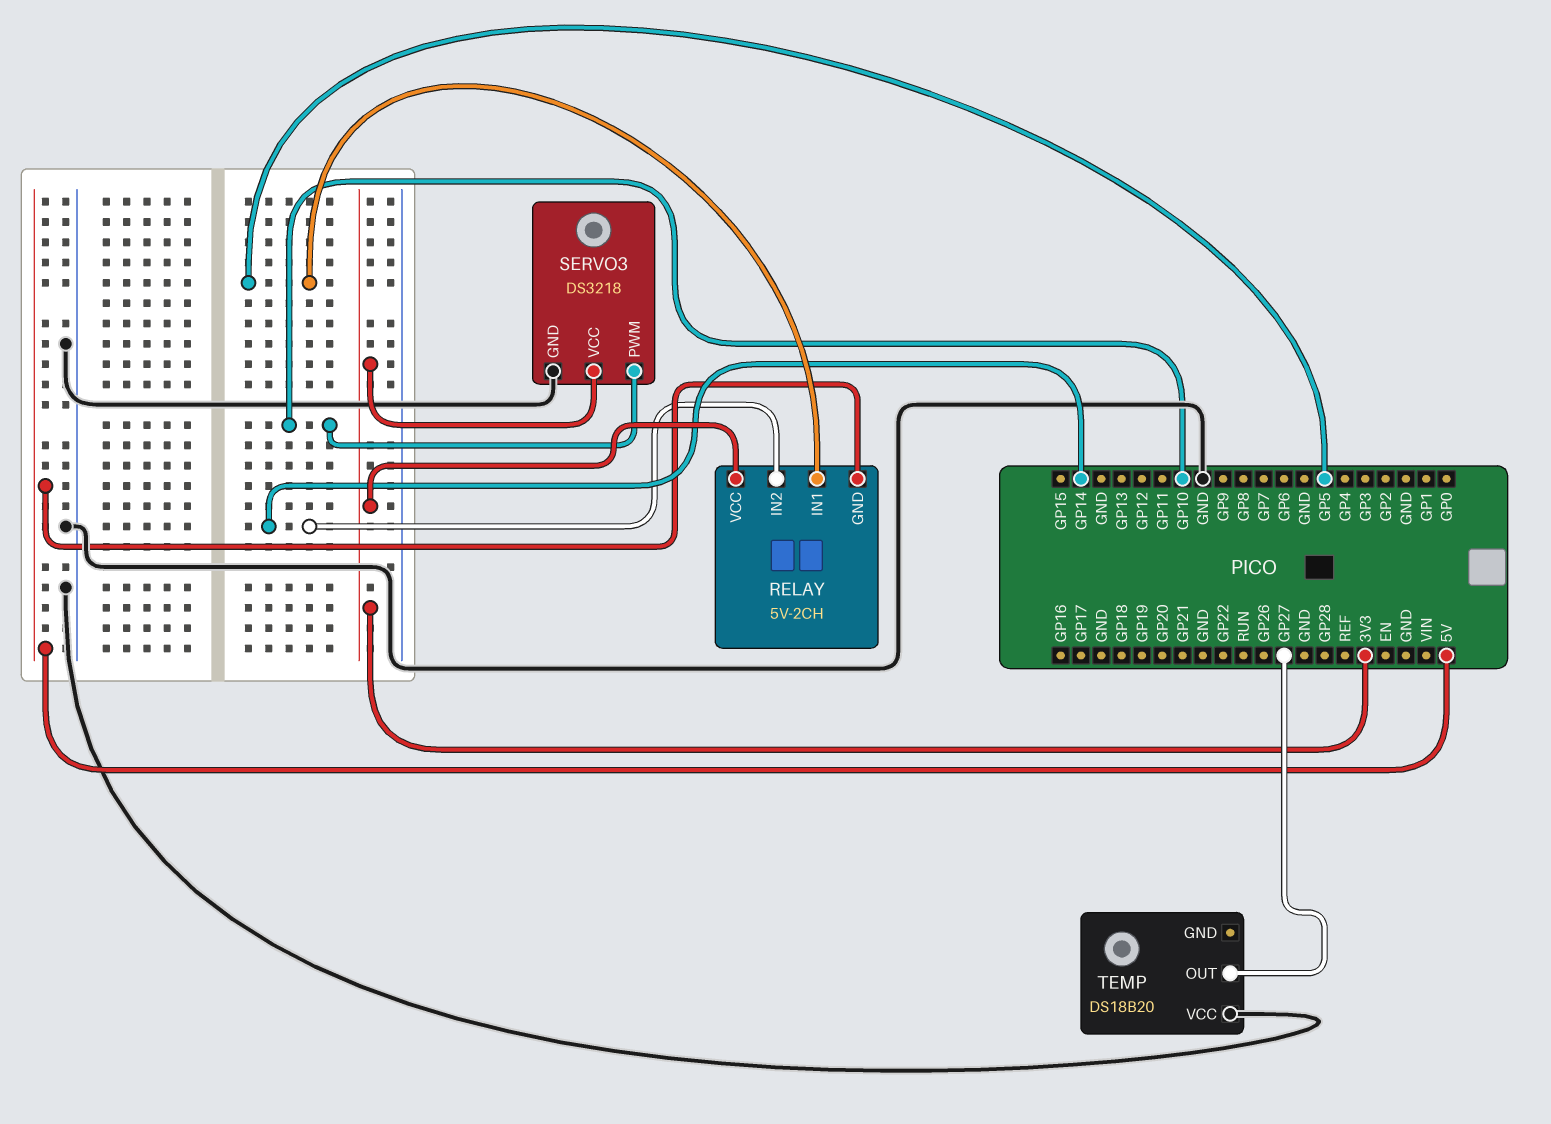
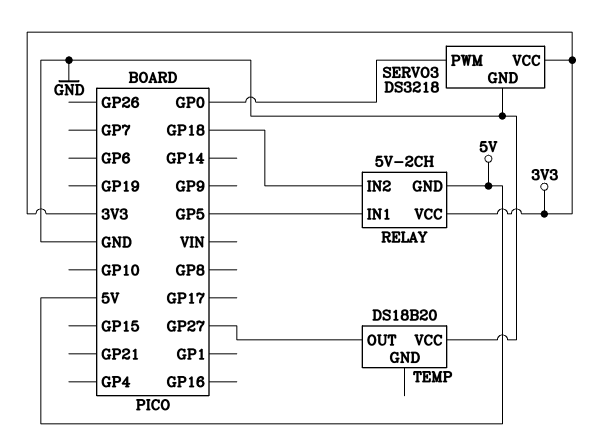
RELAY pin IN2: GP14 -> GP18
SERVO3 pin PWM: GP10 -> GP0

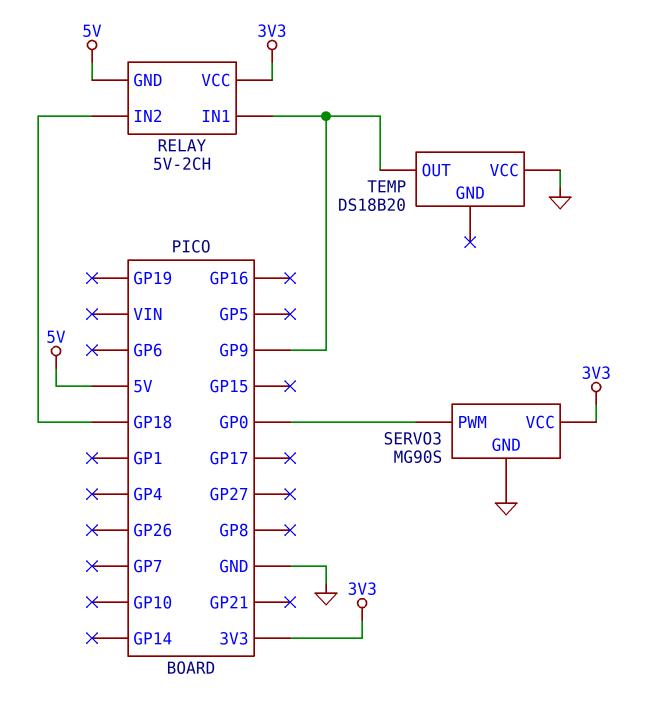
RELAY pin IN1: GP5 -> GP9
SERVO3: DS3218 -> MG90S
TEMP pin OUT: GP27 -> GP9

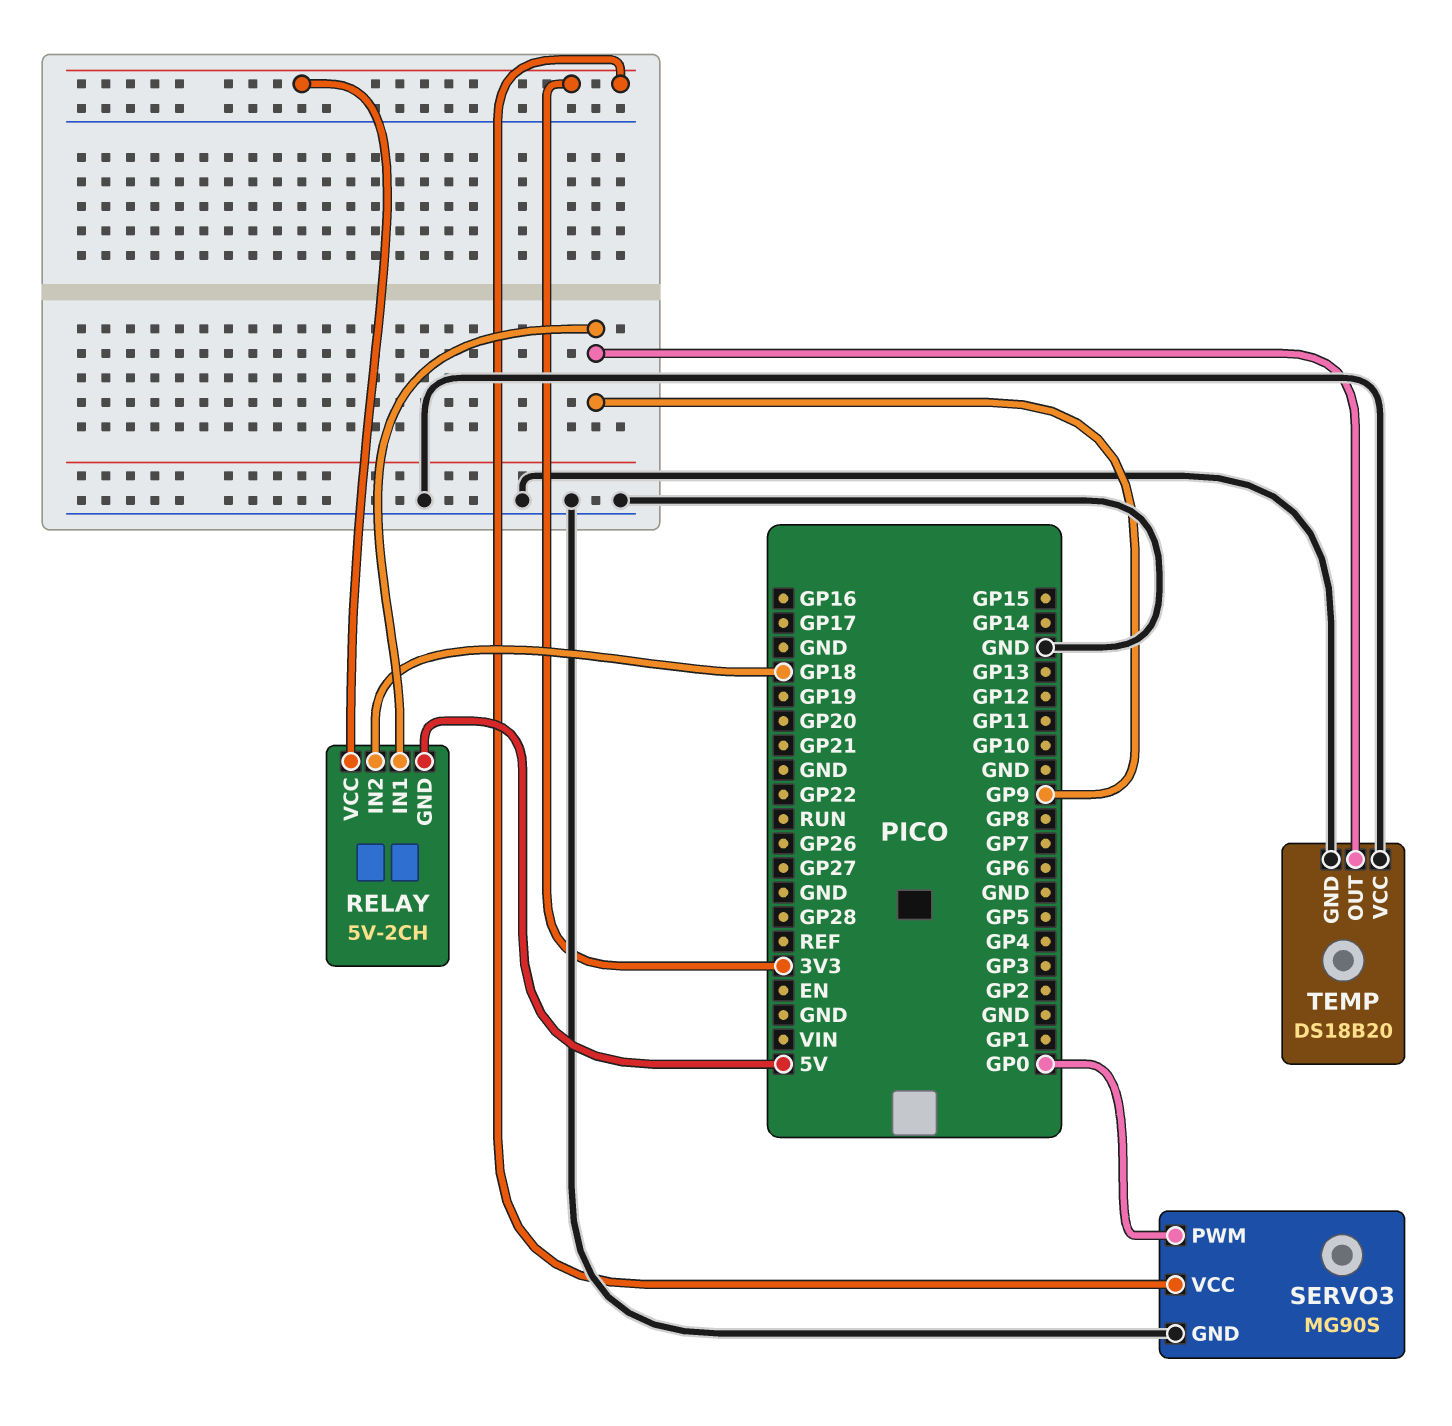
TEMP pin GND: none -> GND

